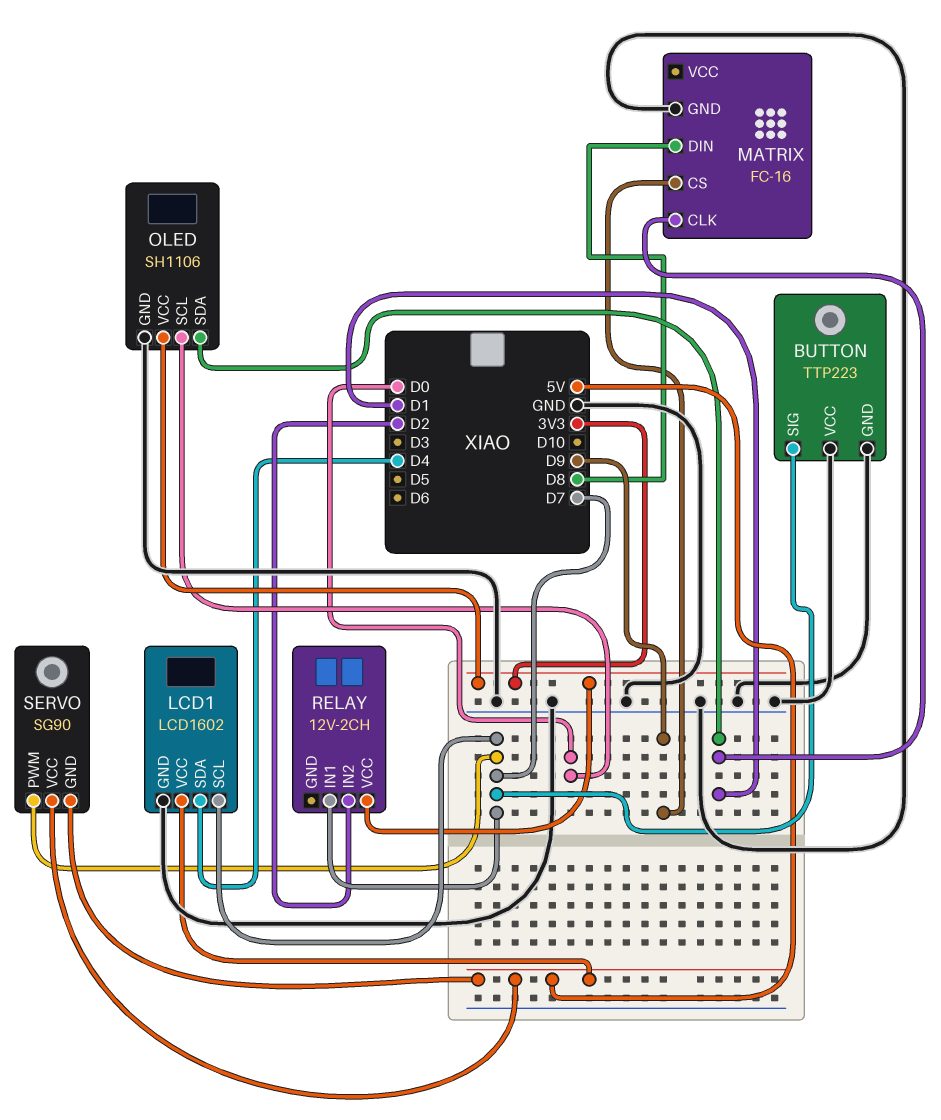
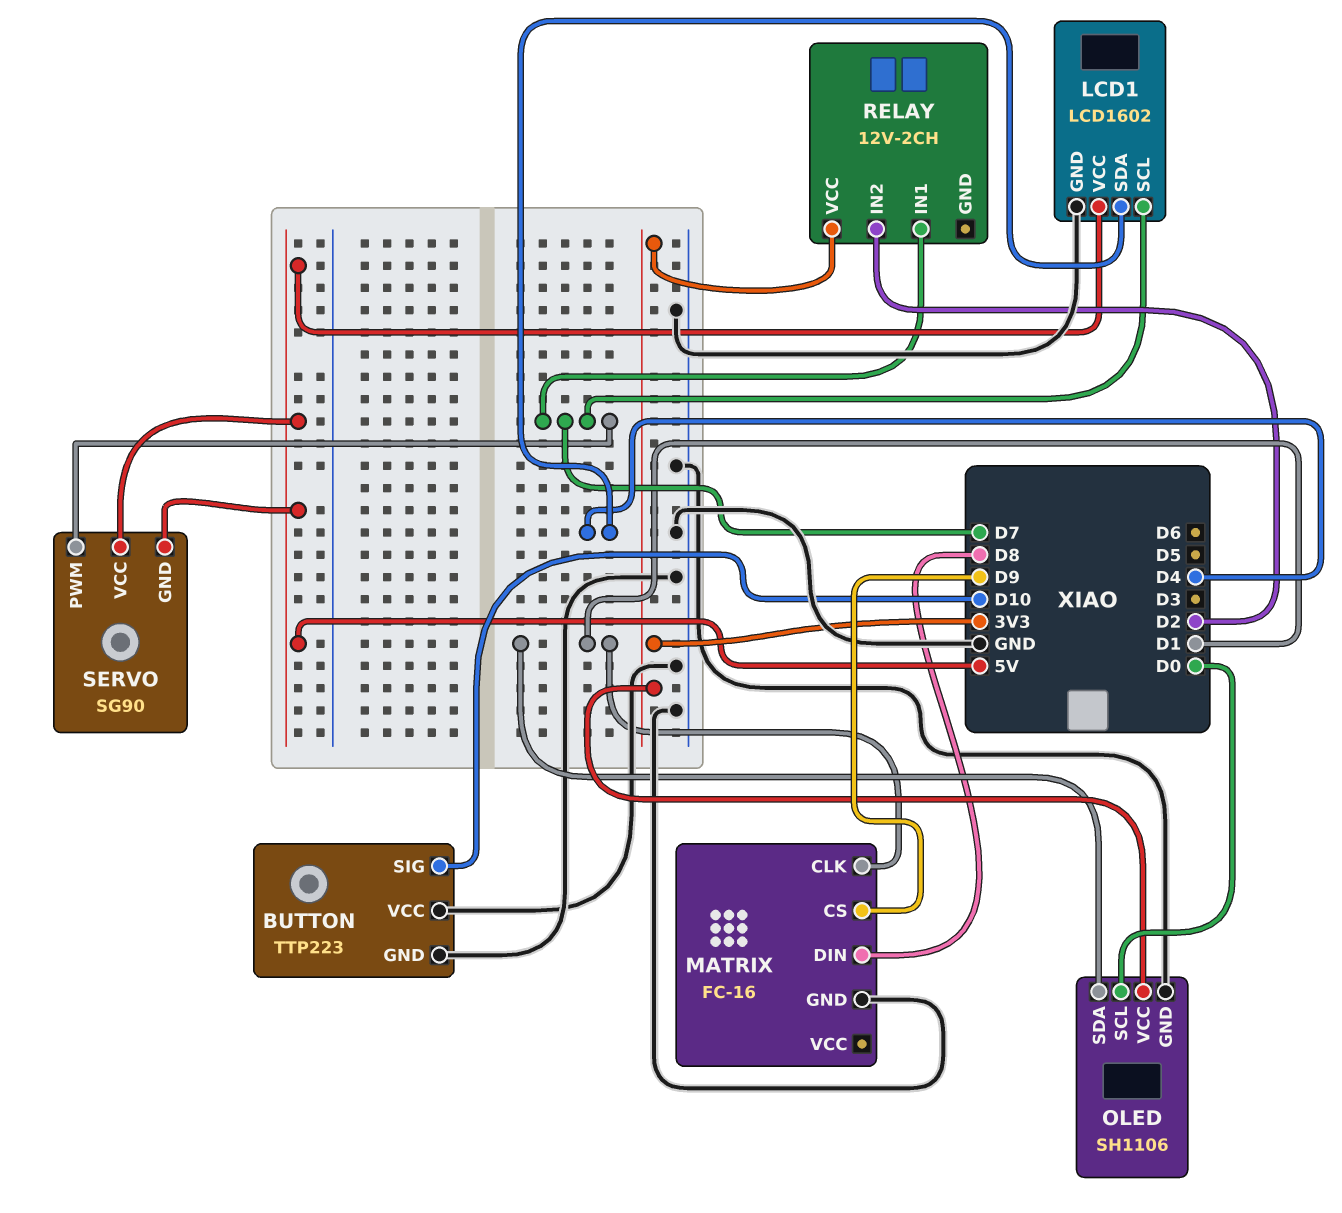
BUTTON pin SIG: D7 -> D10

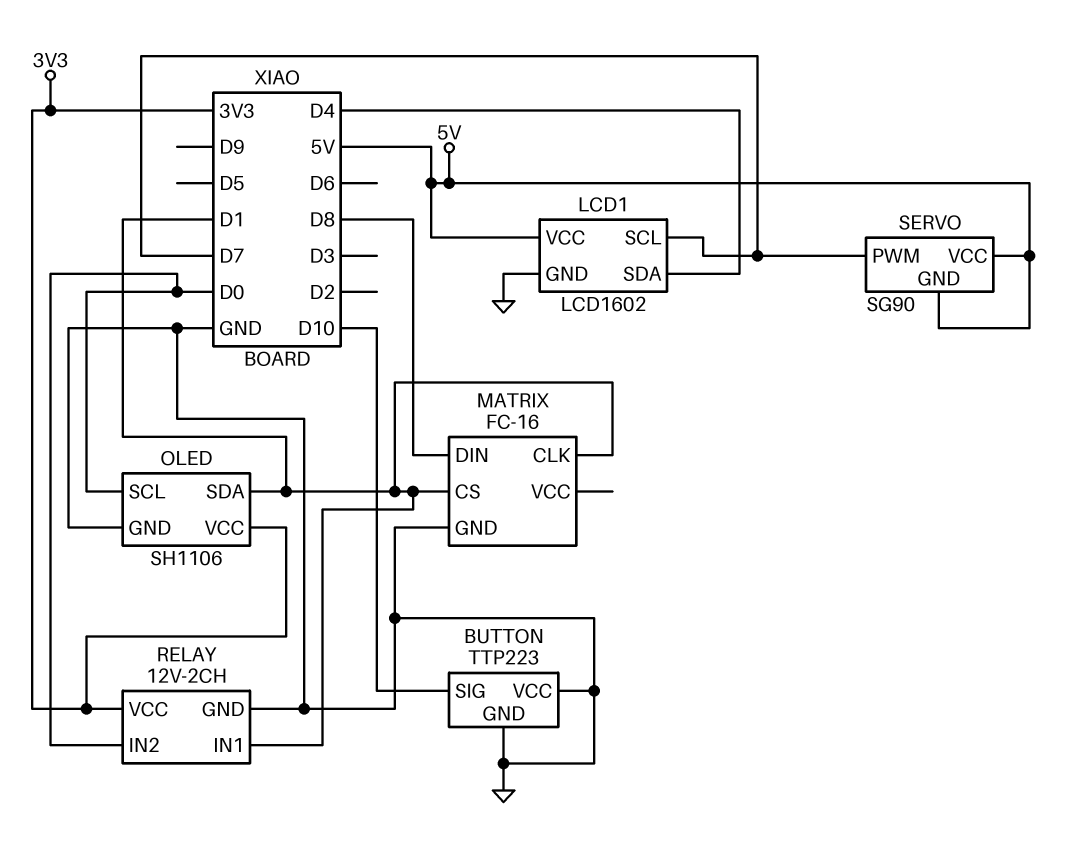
MATRIX pin CS: D9 -> D1
RELAY pin GND: none -> GND
RELAY pin IN1: D7 -> D1
RELAY pin IN2: D2 -> D0

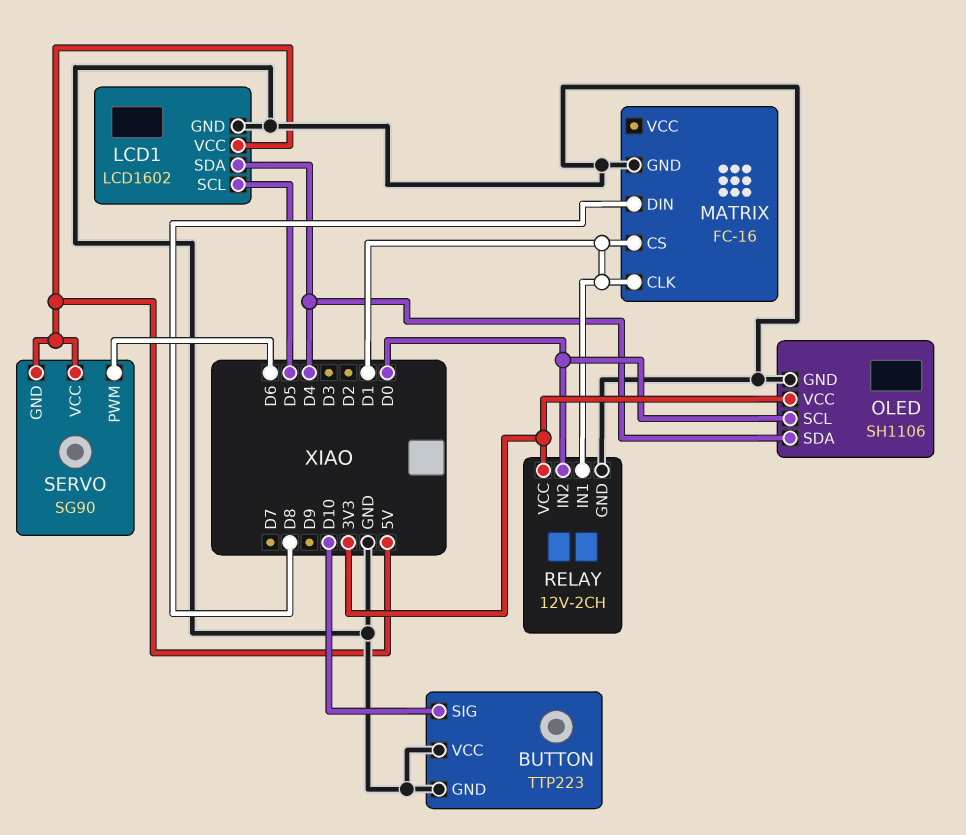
LCD1 pin SCL: D7 -> D5
OLED pin SDA: D1 -> D4
SERVO pin PWM: D7 -> D6

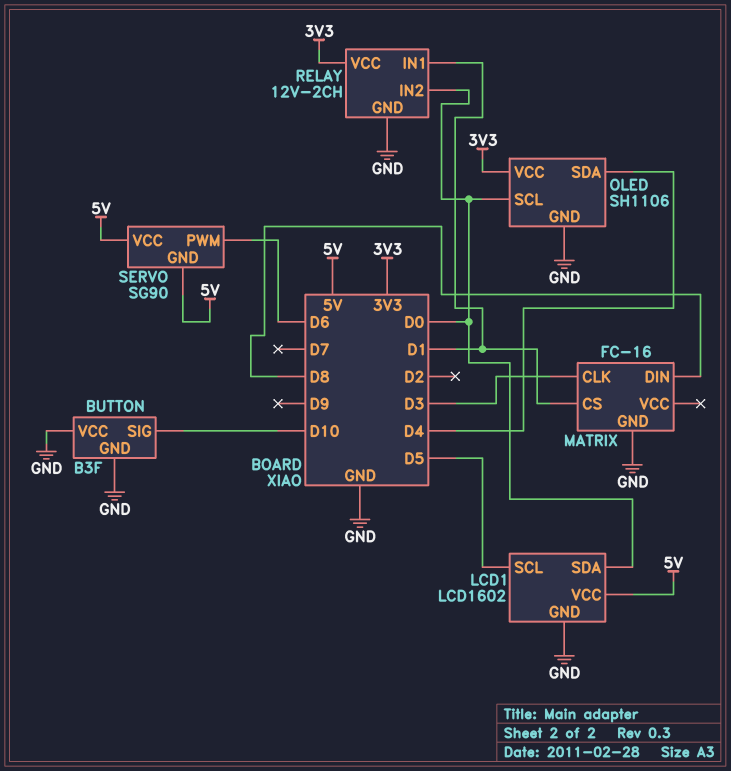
BUTTON: TTP223 -> B3F
LCD1 pin SDA: D4 -> D0
MATRIX pin CLK: D1 -> D3

